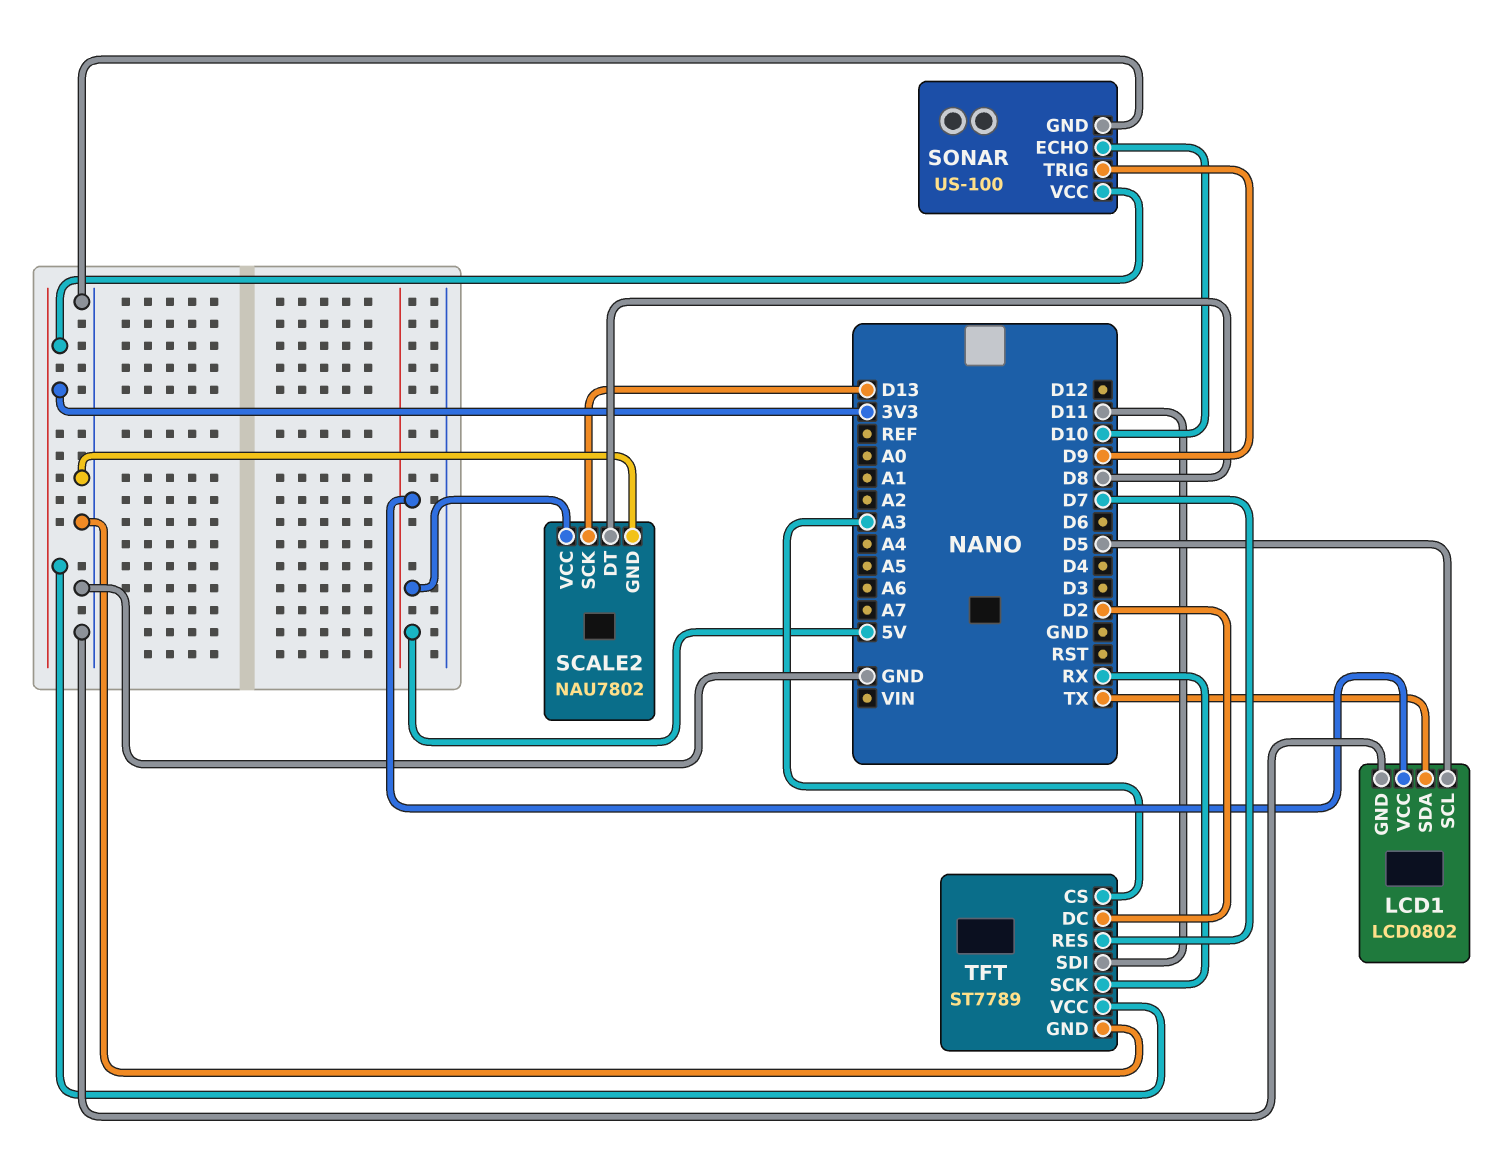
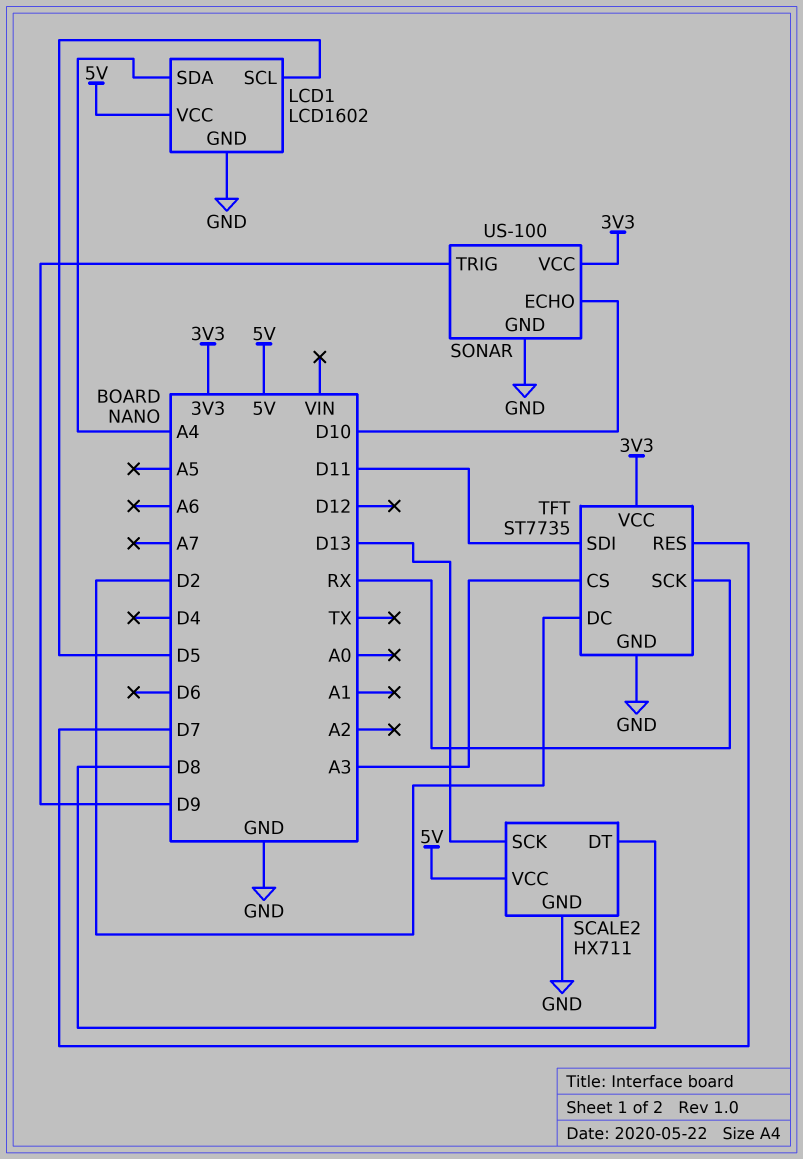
LCD1: LCD0802 -> LCD1602
LCD1 pin SDA: TX -> A4
SCALE2: NAU7802 -> HX711
TFT: ST7789 -> ST7735

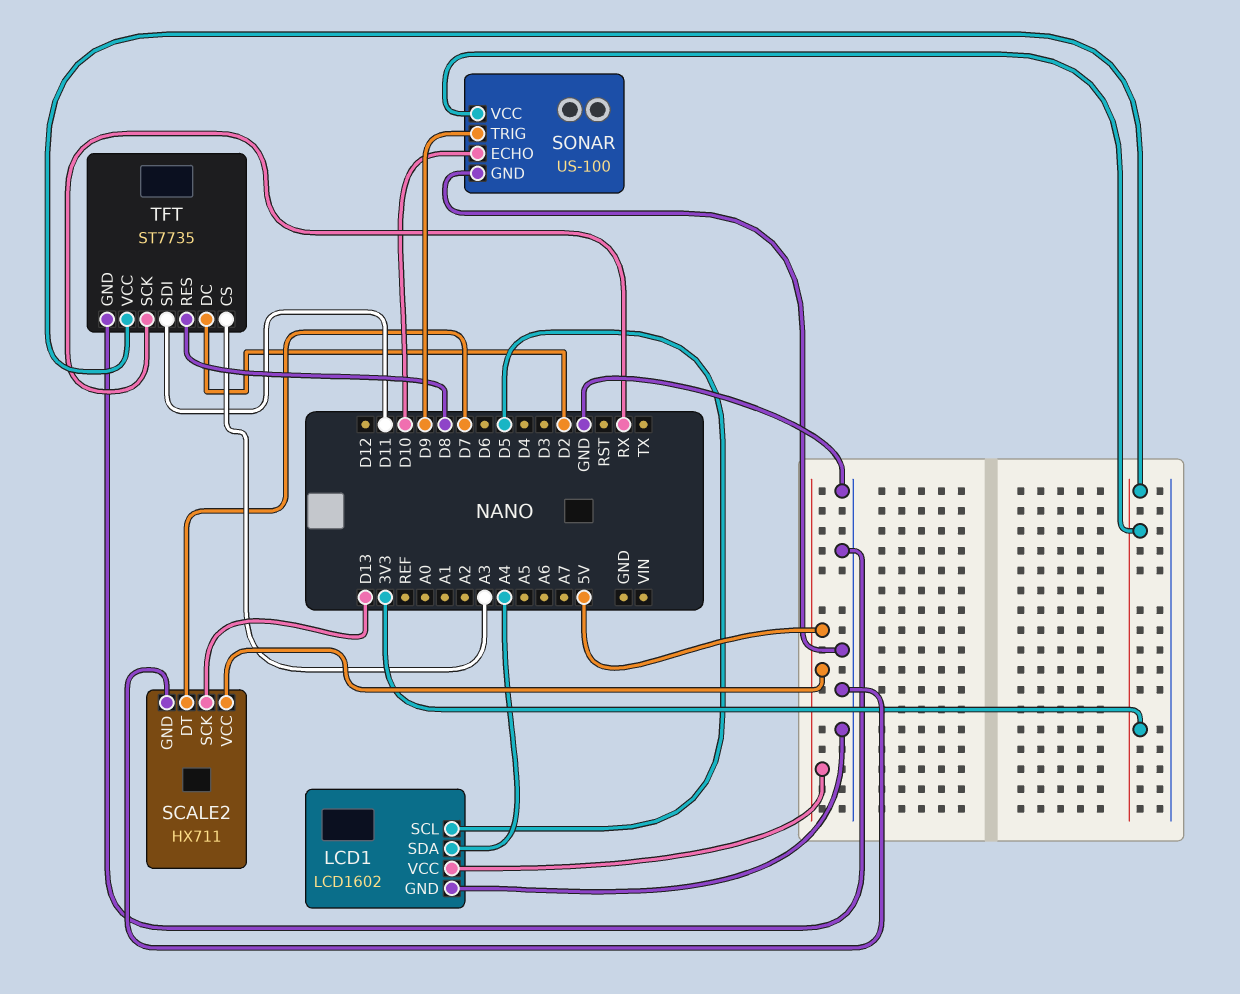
SCALE2 pin DT: D8 -> D7
TFT pin RES: D7 -> D8

